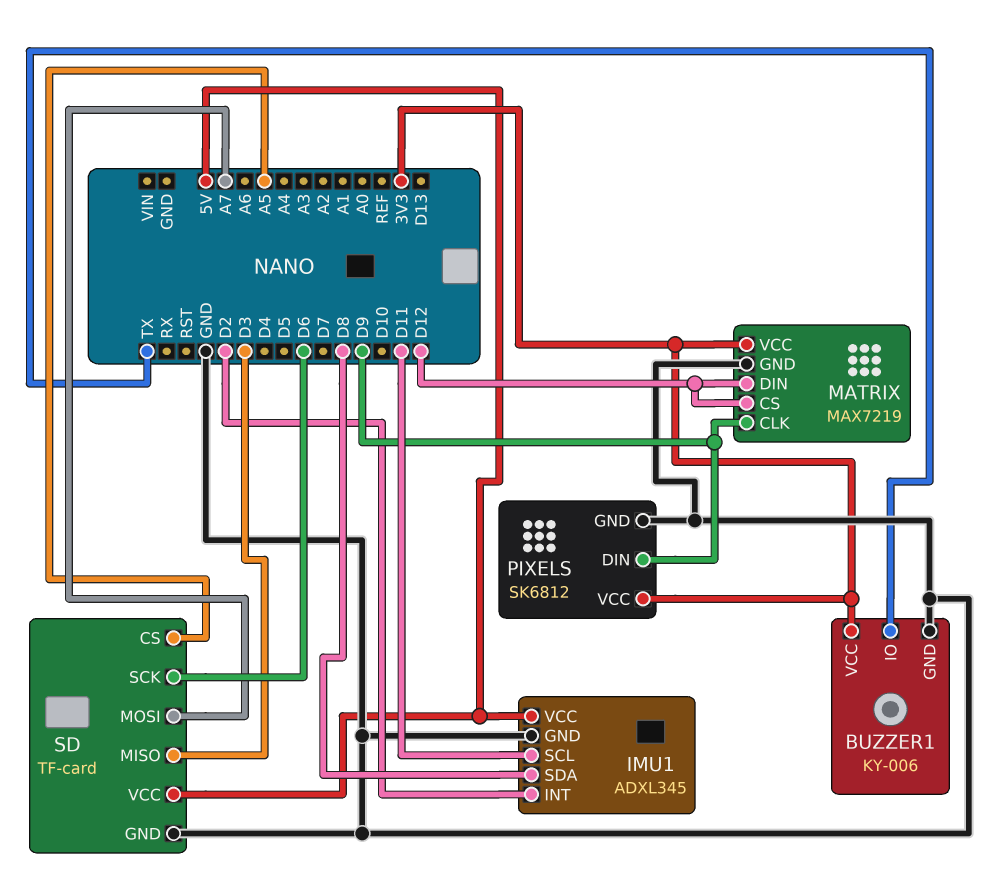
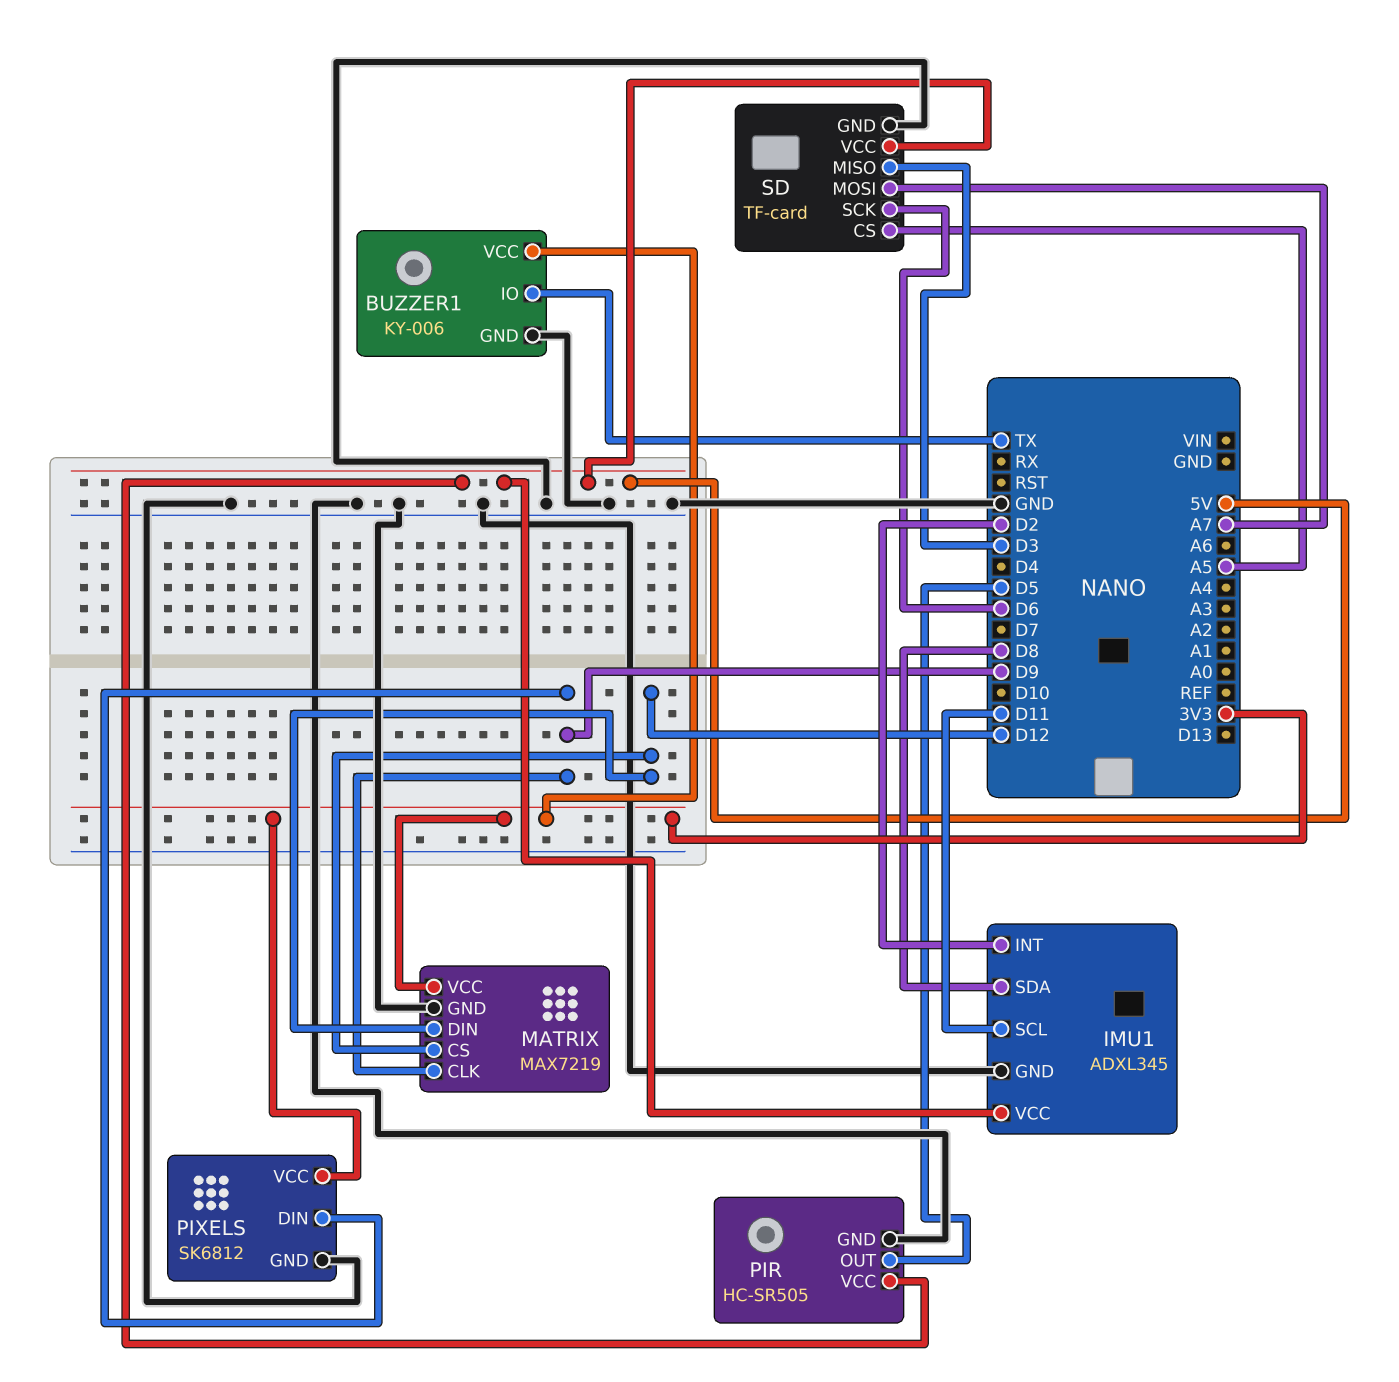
PIR: none -> HC-SR505
PIR pin GND: none -> GND
PIR pin OUT: none -> D5
PIR pin VCC: none -> 5V

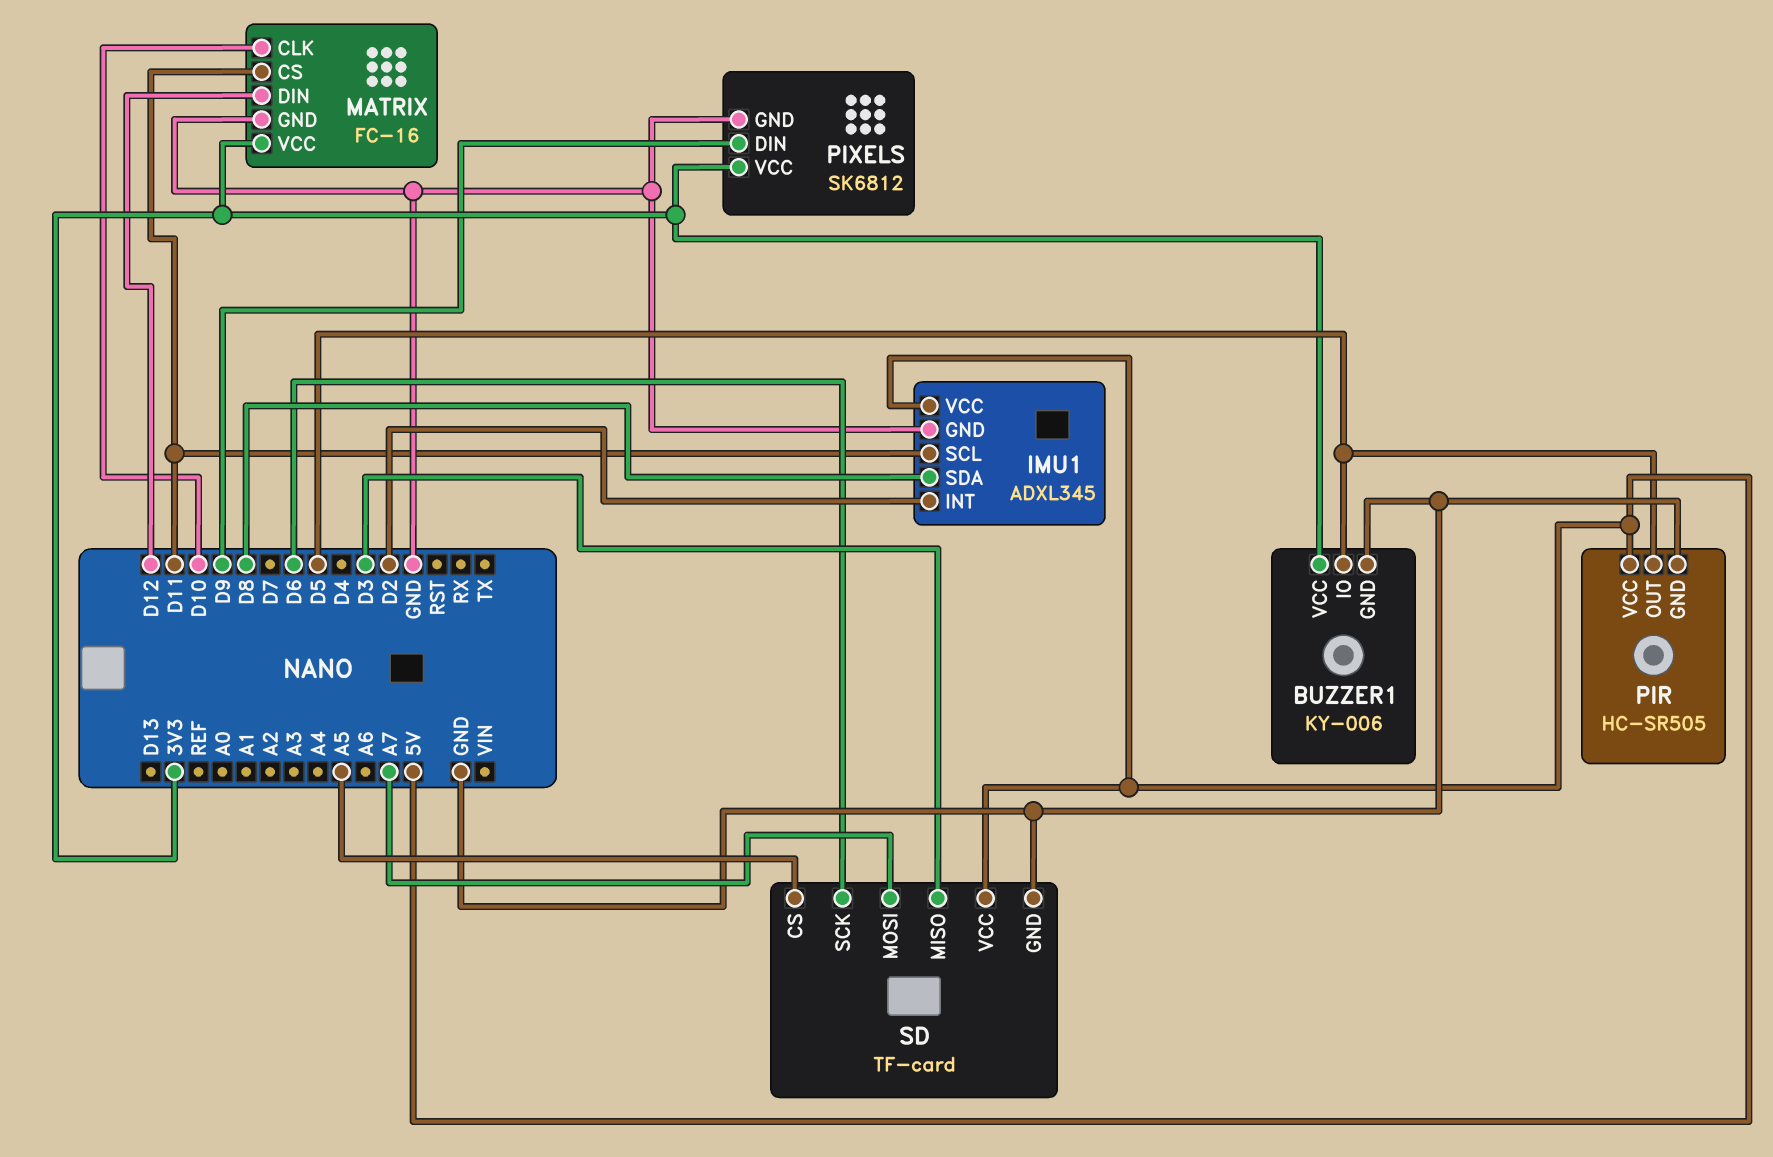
BUZZER1 pin IO: TX -> D5
MATRIX: MAX7219 -> FC-16
MATRIX pin CLK: D9 -> D10
MATRIX pin CS: D12 -> D11

